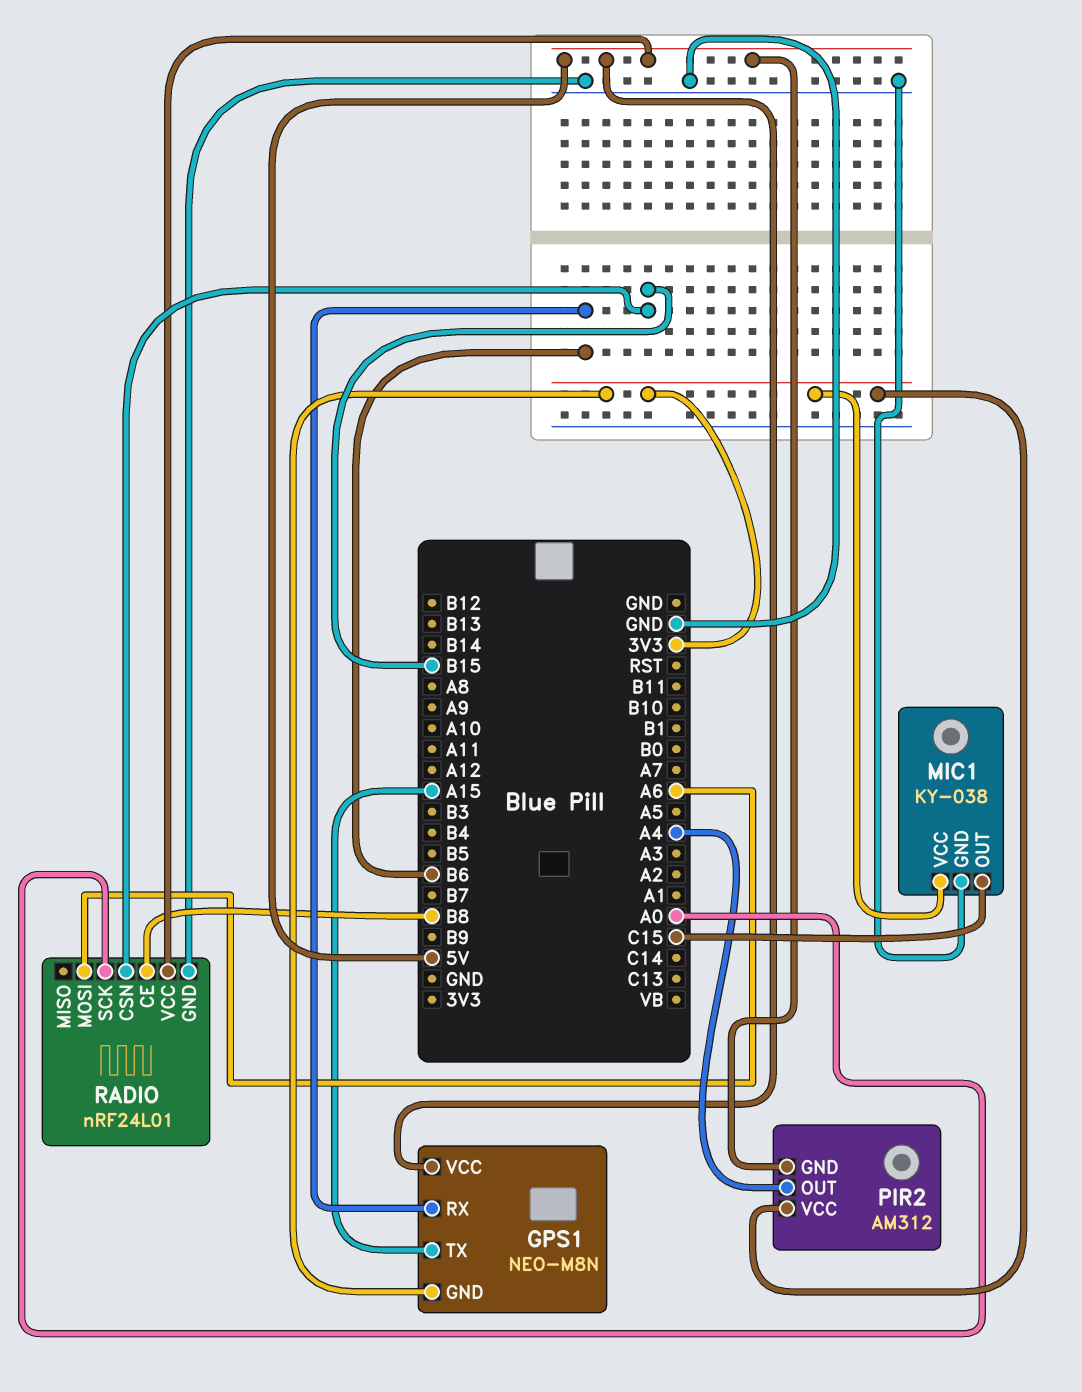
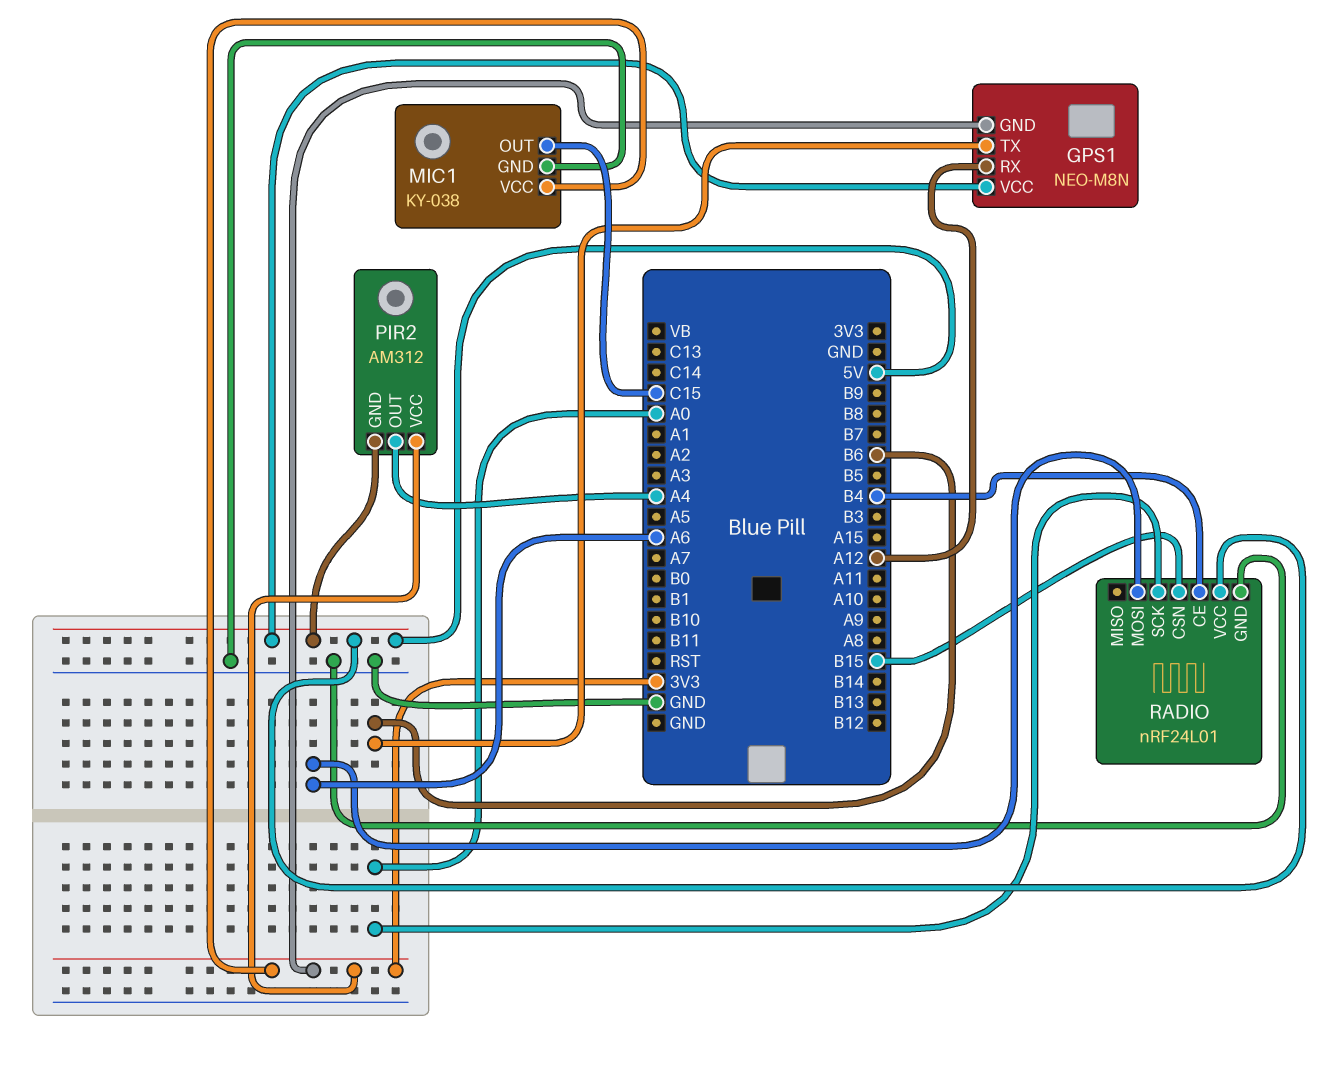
GPS1 pin RX: B6 -> A12
GPS1 pin TX: A15 -> B6
RADIO pin CE: B8 -> B4

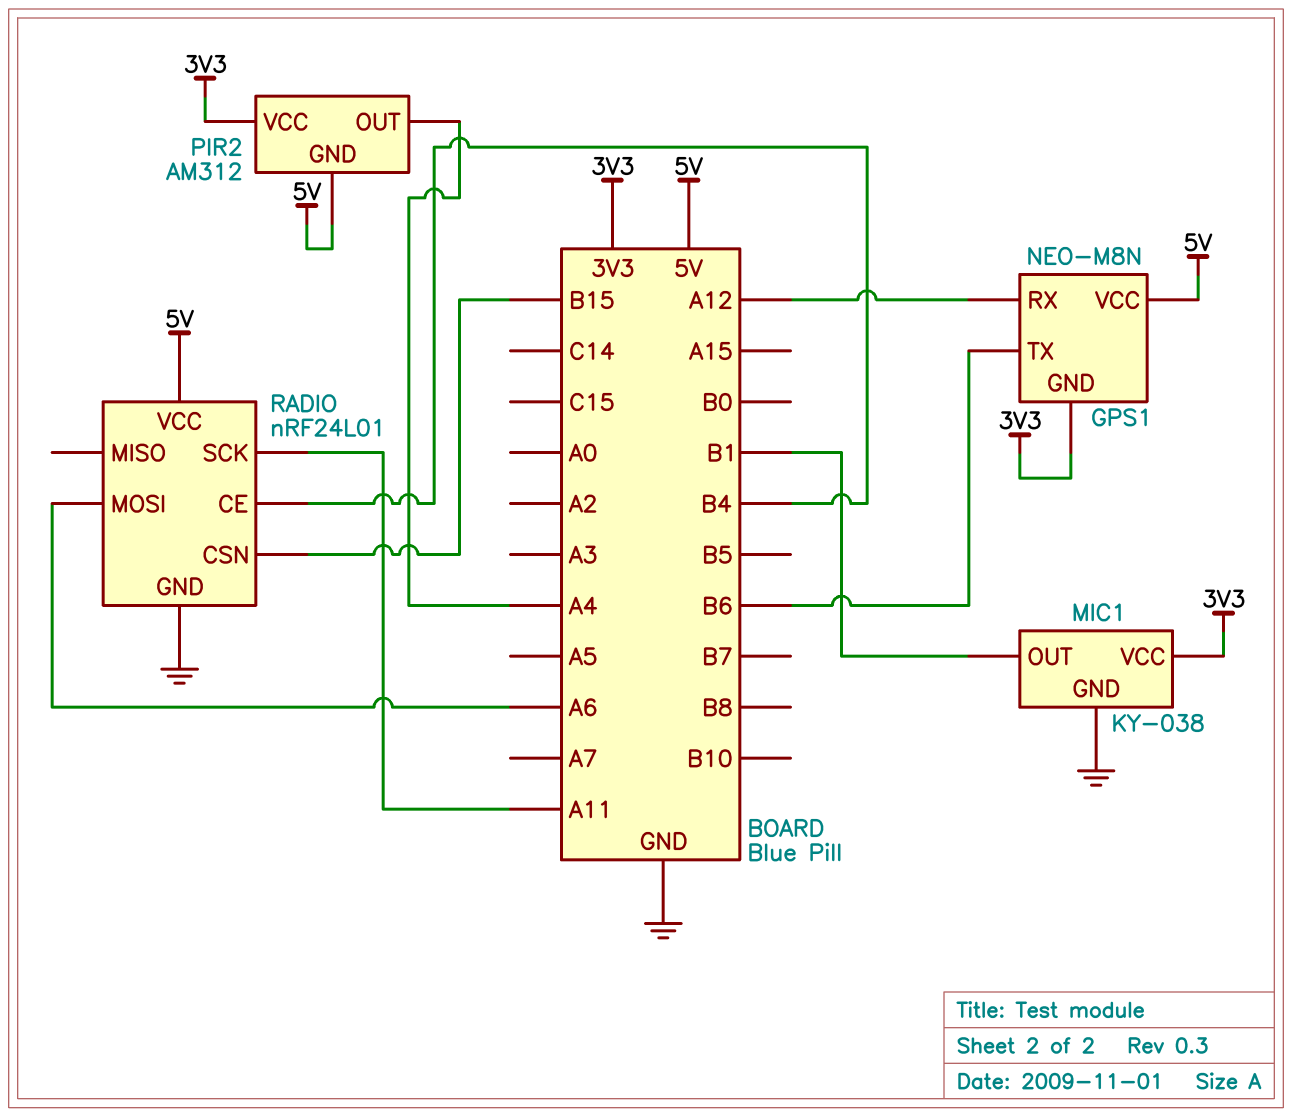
MIC1 pin OUT: C15 -> B1
RADIO pin SCK: A0 -> A11

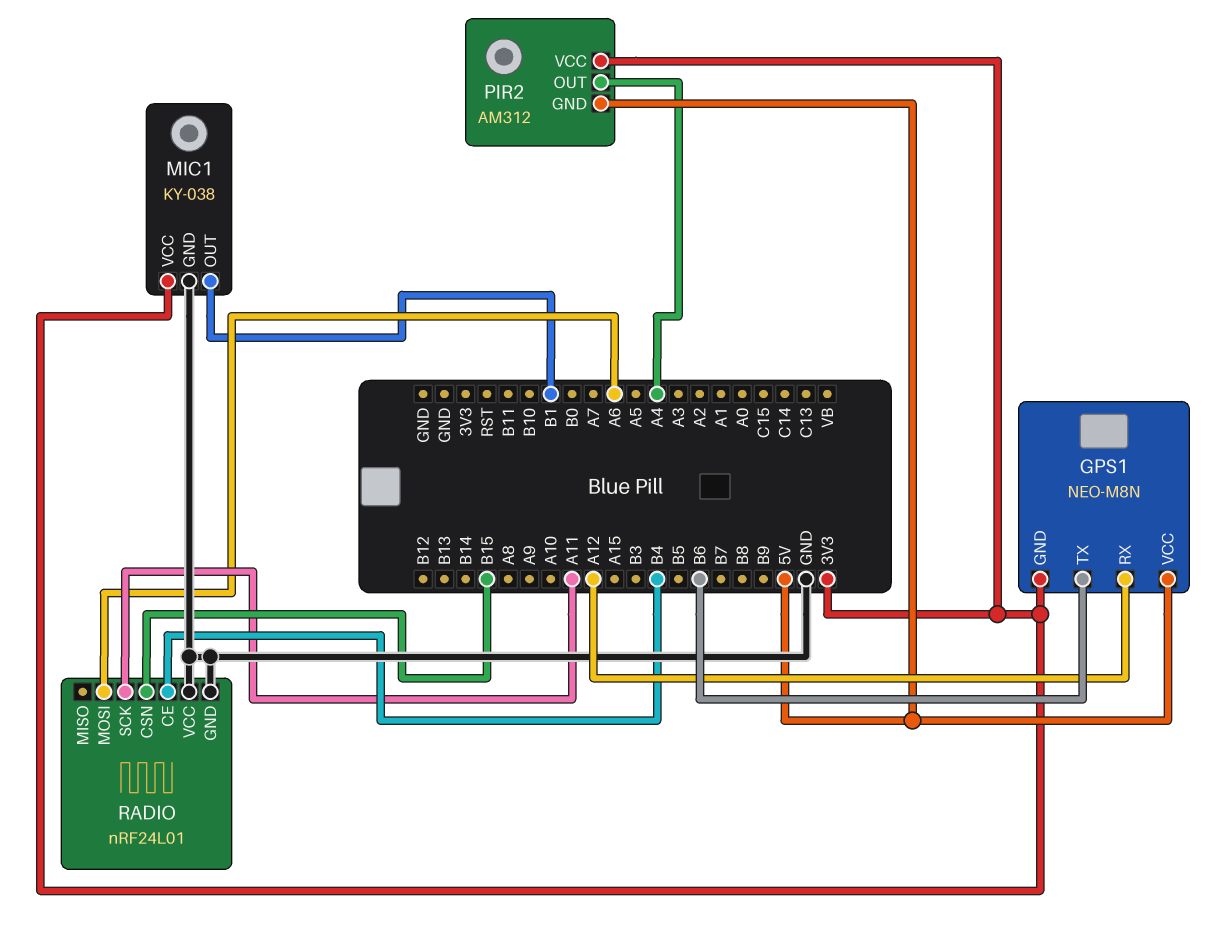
RADIO pin VCC: 5V -> GND

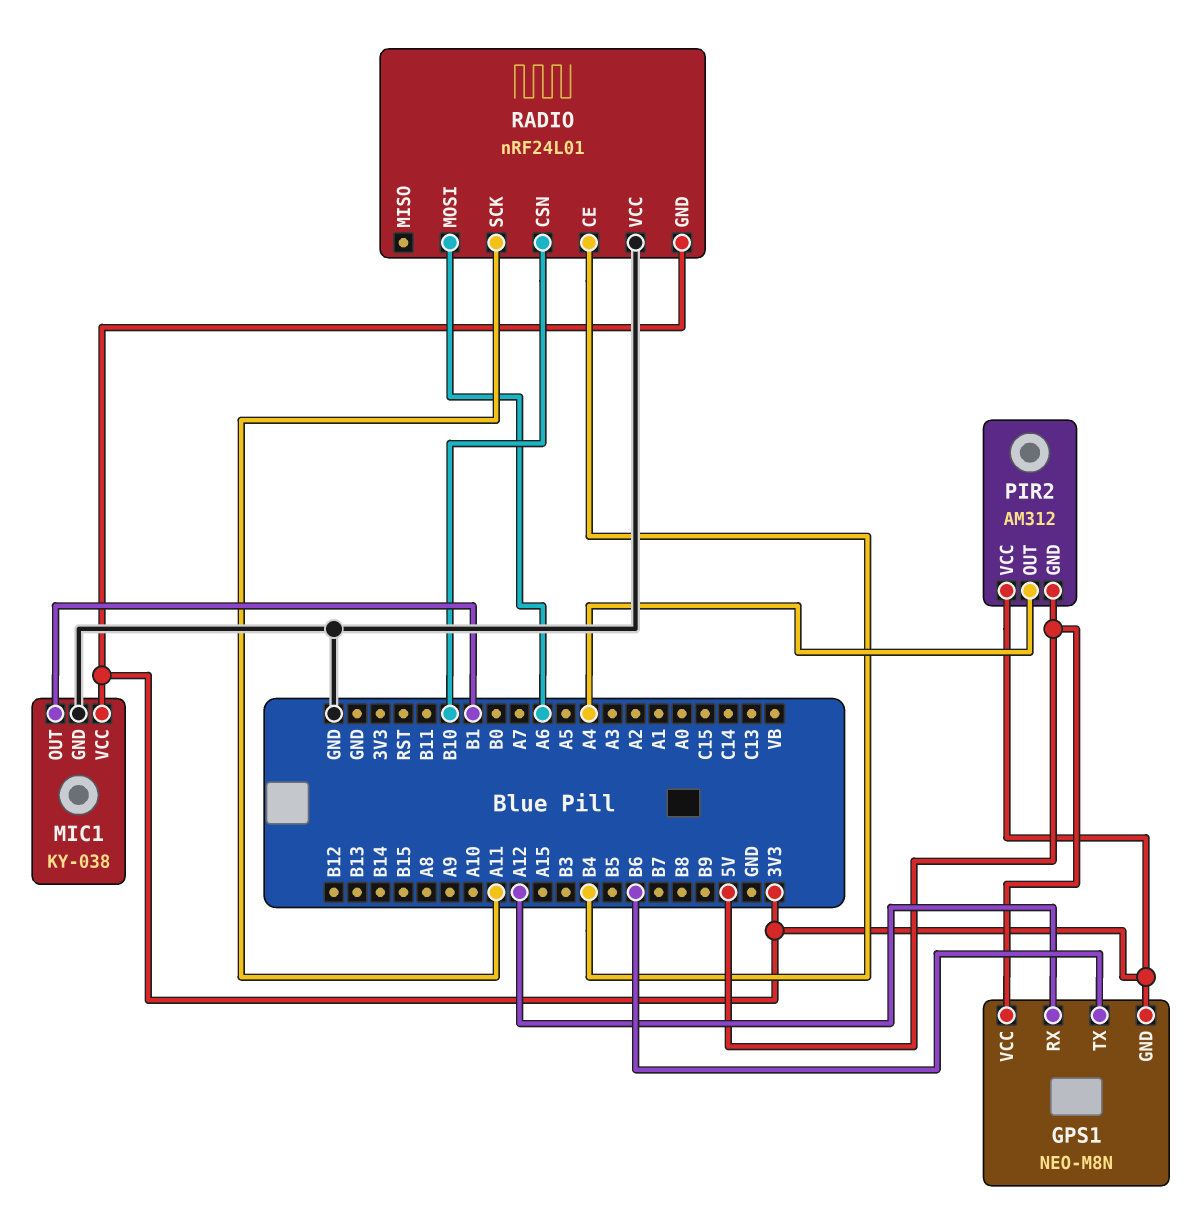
RADIO pin CSN: B15 -> B10
RADIO pin GND: GND -> 3V3

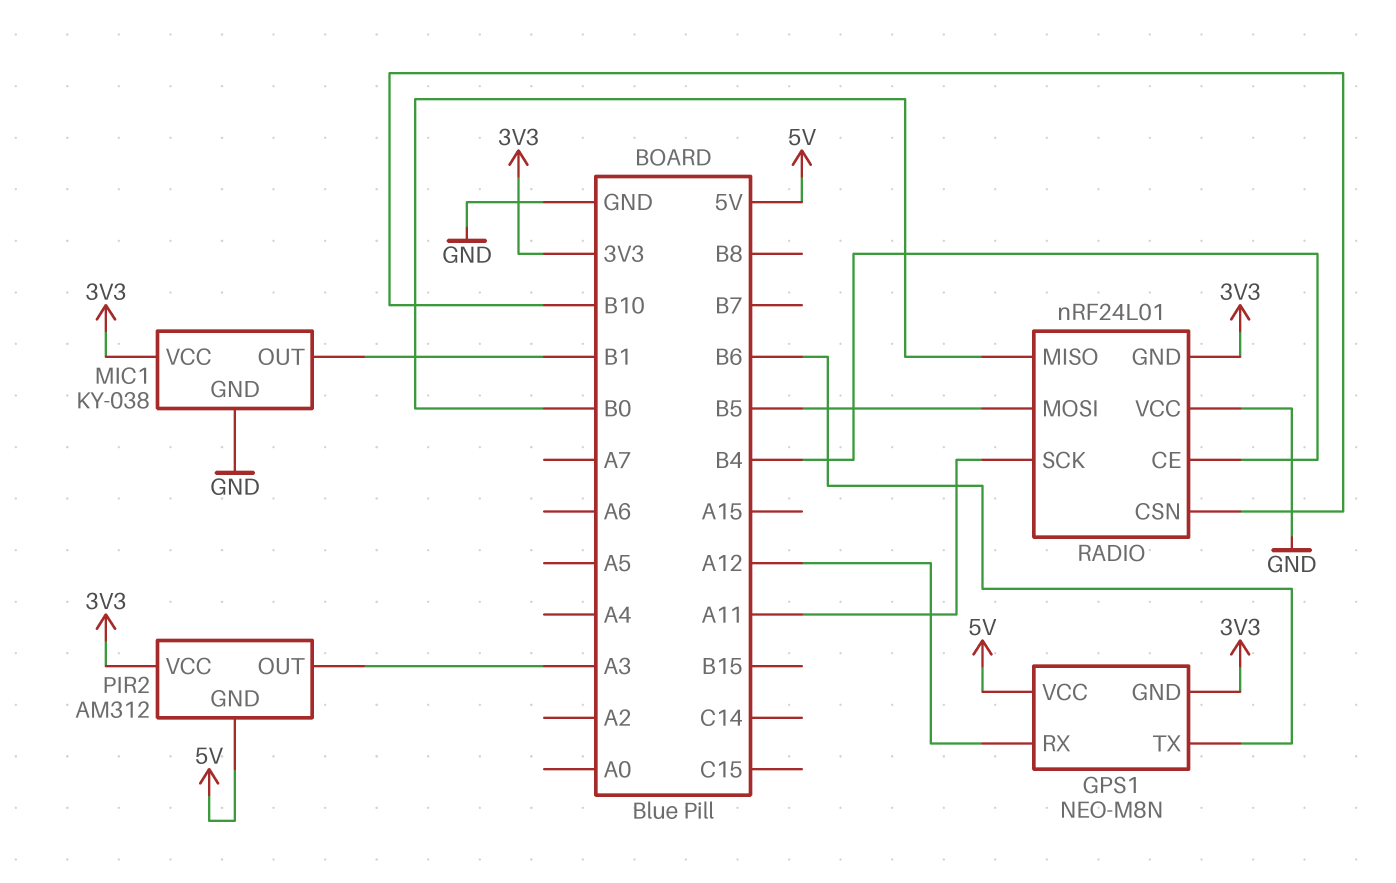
PIR2 pin OUT: A4 -> A3
RADIO pin MISO: none -> B0
RADIO pin MOSI: A6 -> B5

